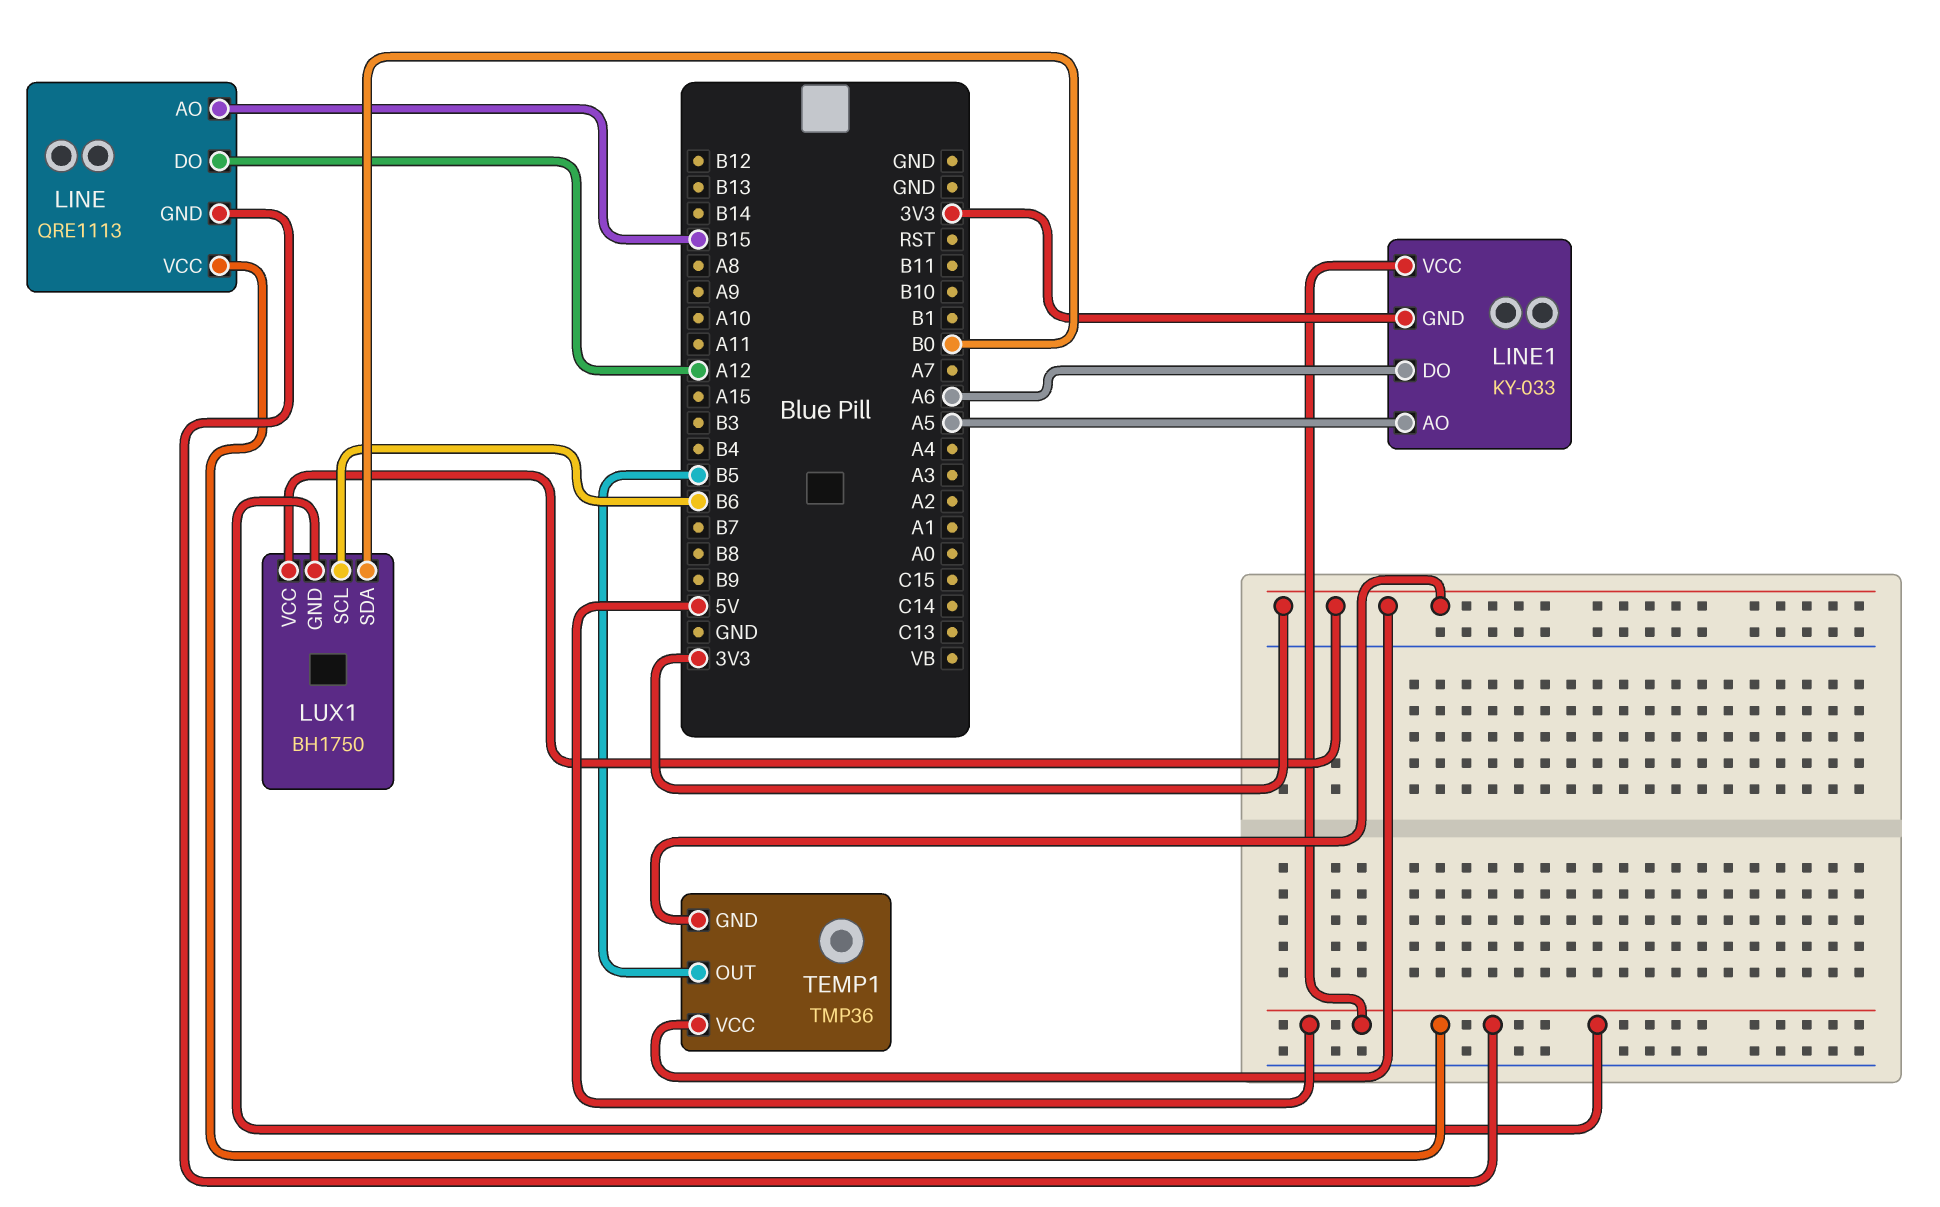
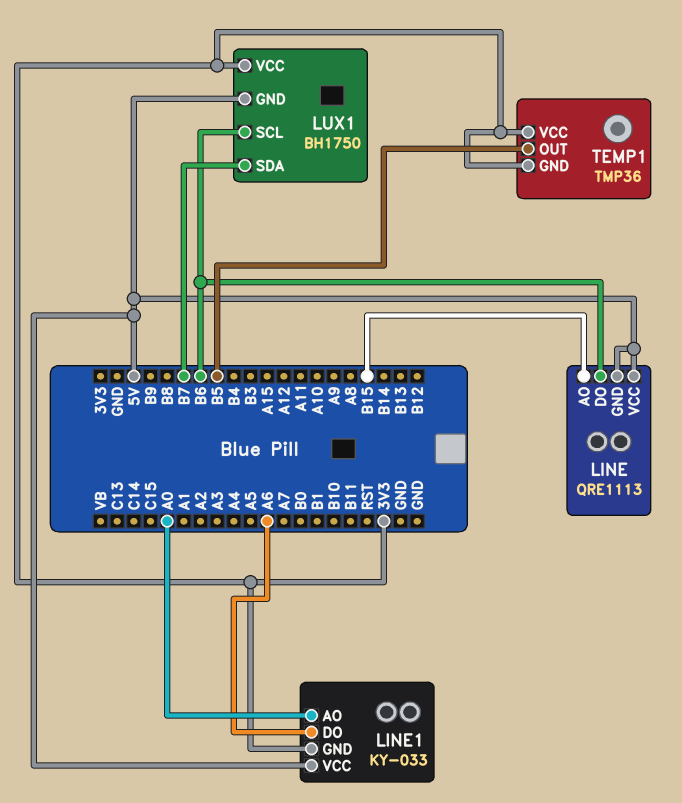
LINE pin DO: A12 -> B6
LINE1 pin AO: A5 -> A0
LUX1 pin SDA: B0 -> B7

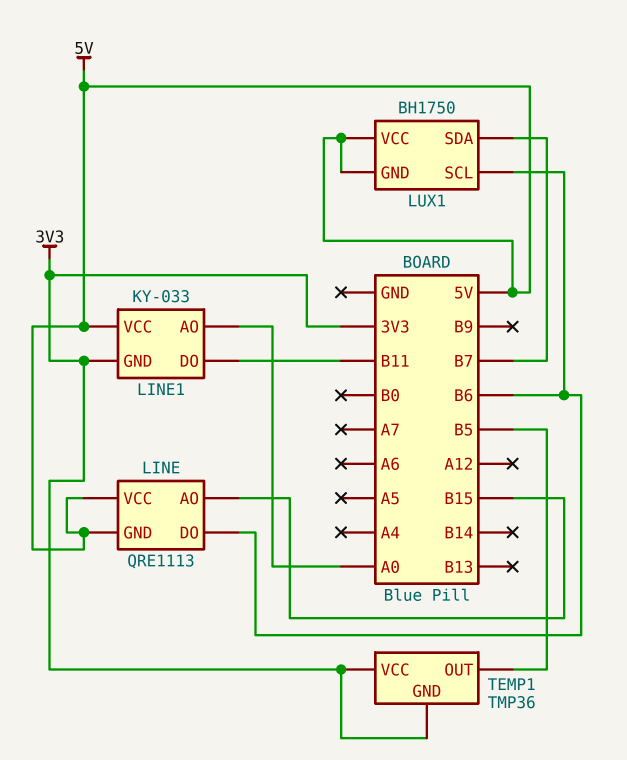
LINE1 pin DO: A6 -> B11
LUX1 pin VCC: 3V3 -> 5V

